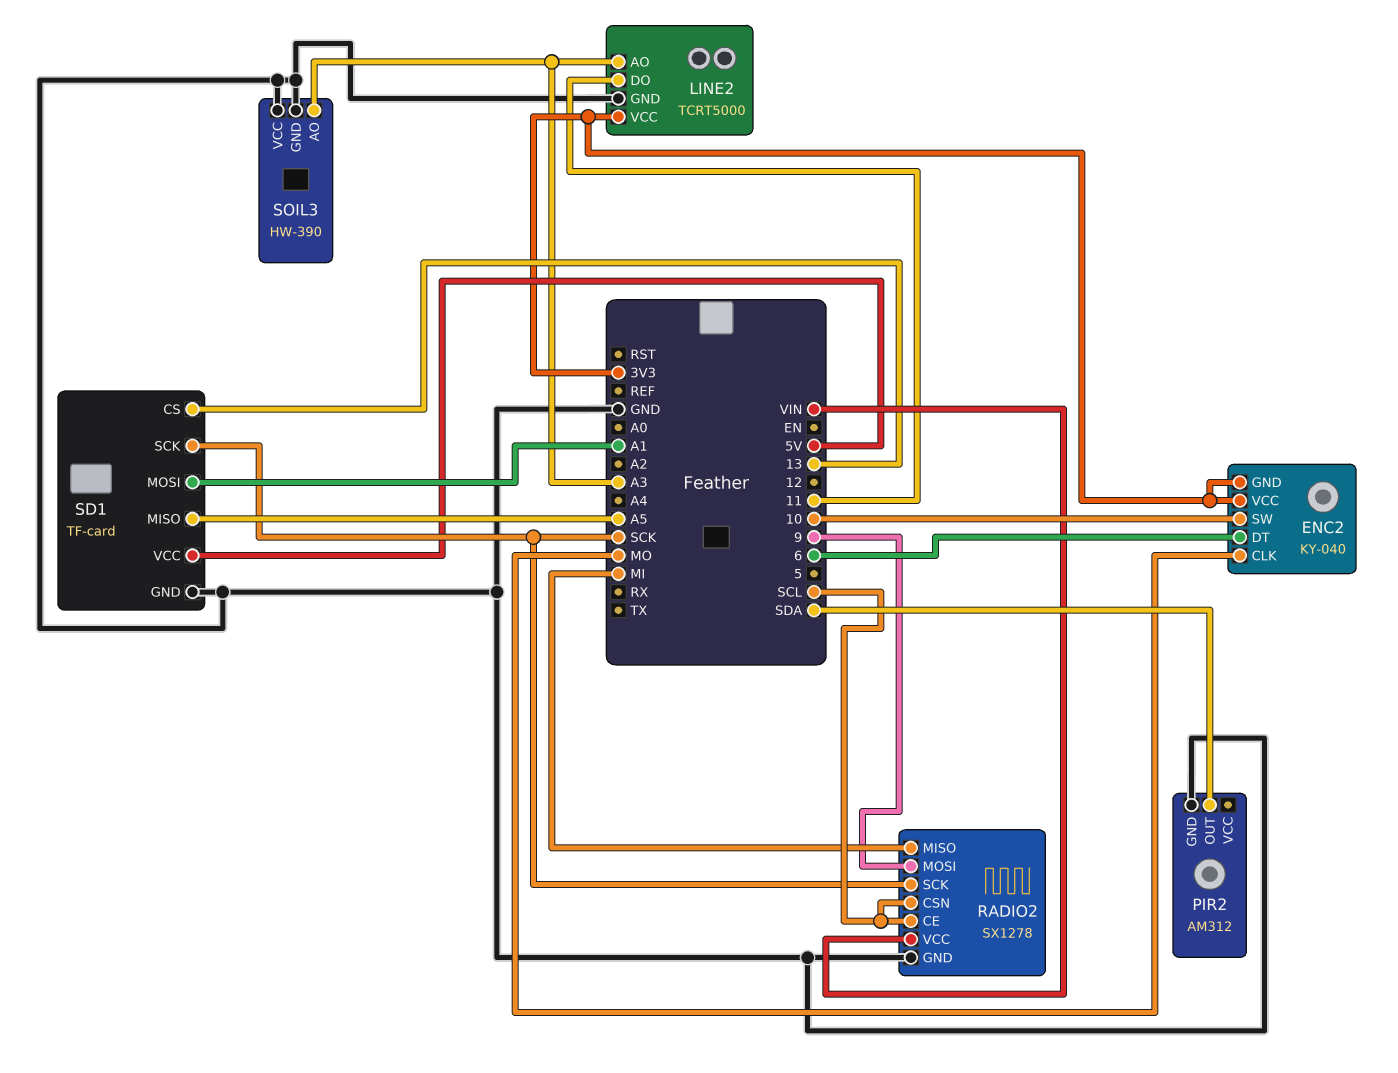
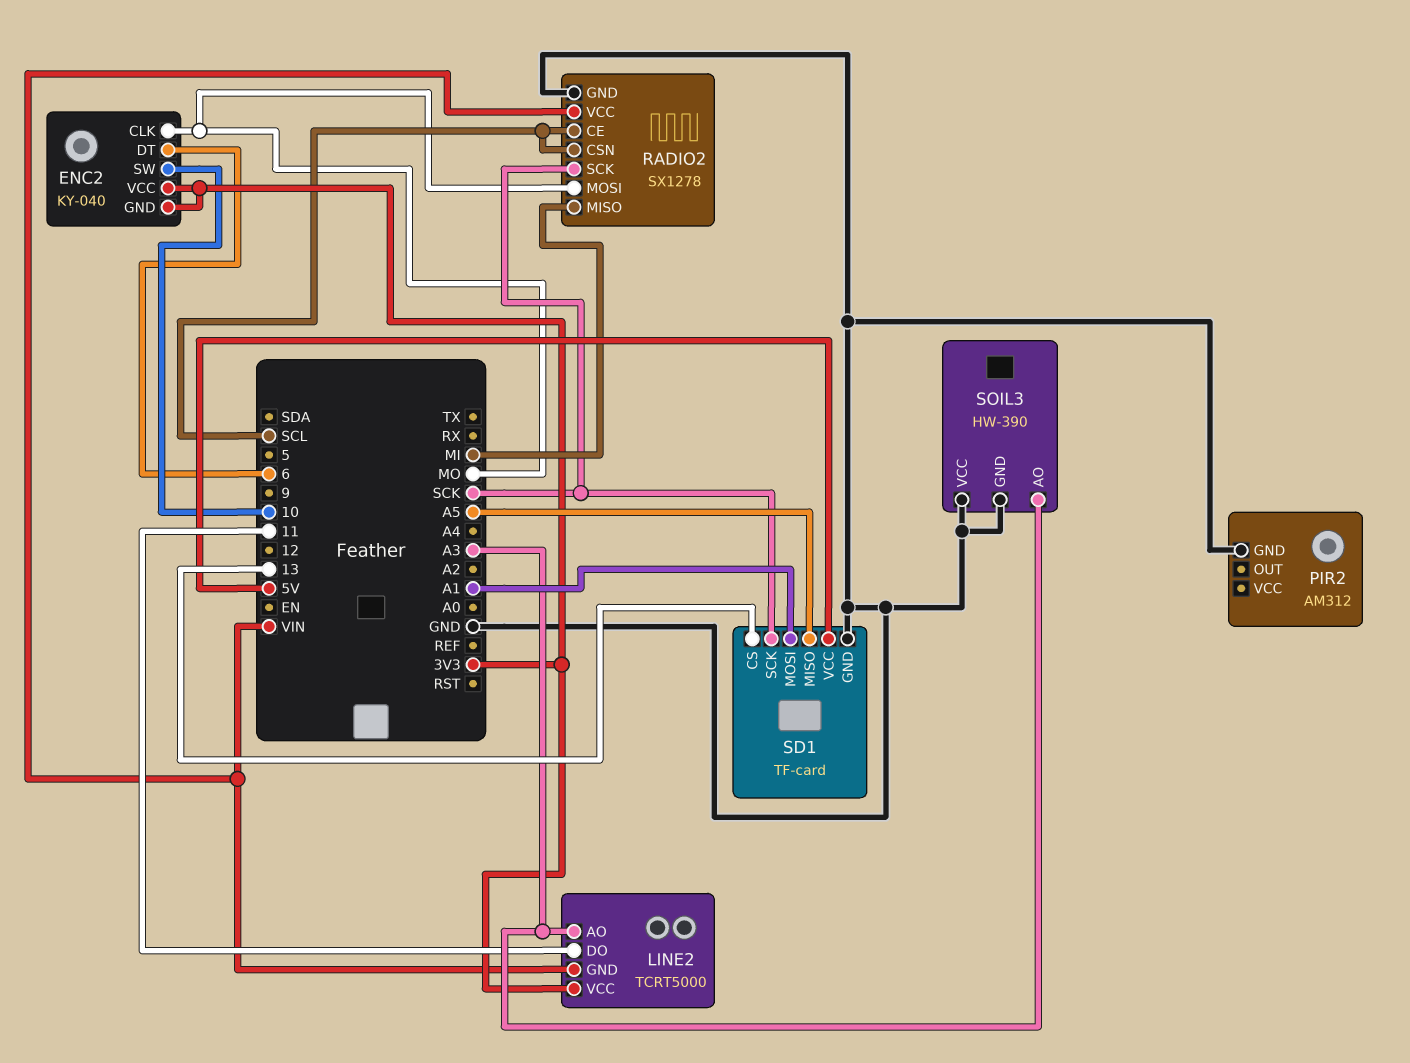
LINE2 pin GND: GND -> VIN
PIR2 pin OUT: SDA -> none
RADIO2 pin MOSI: 9 -> MO

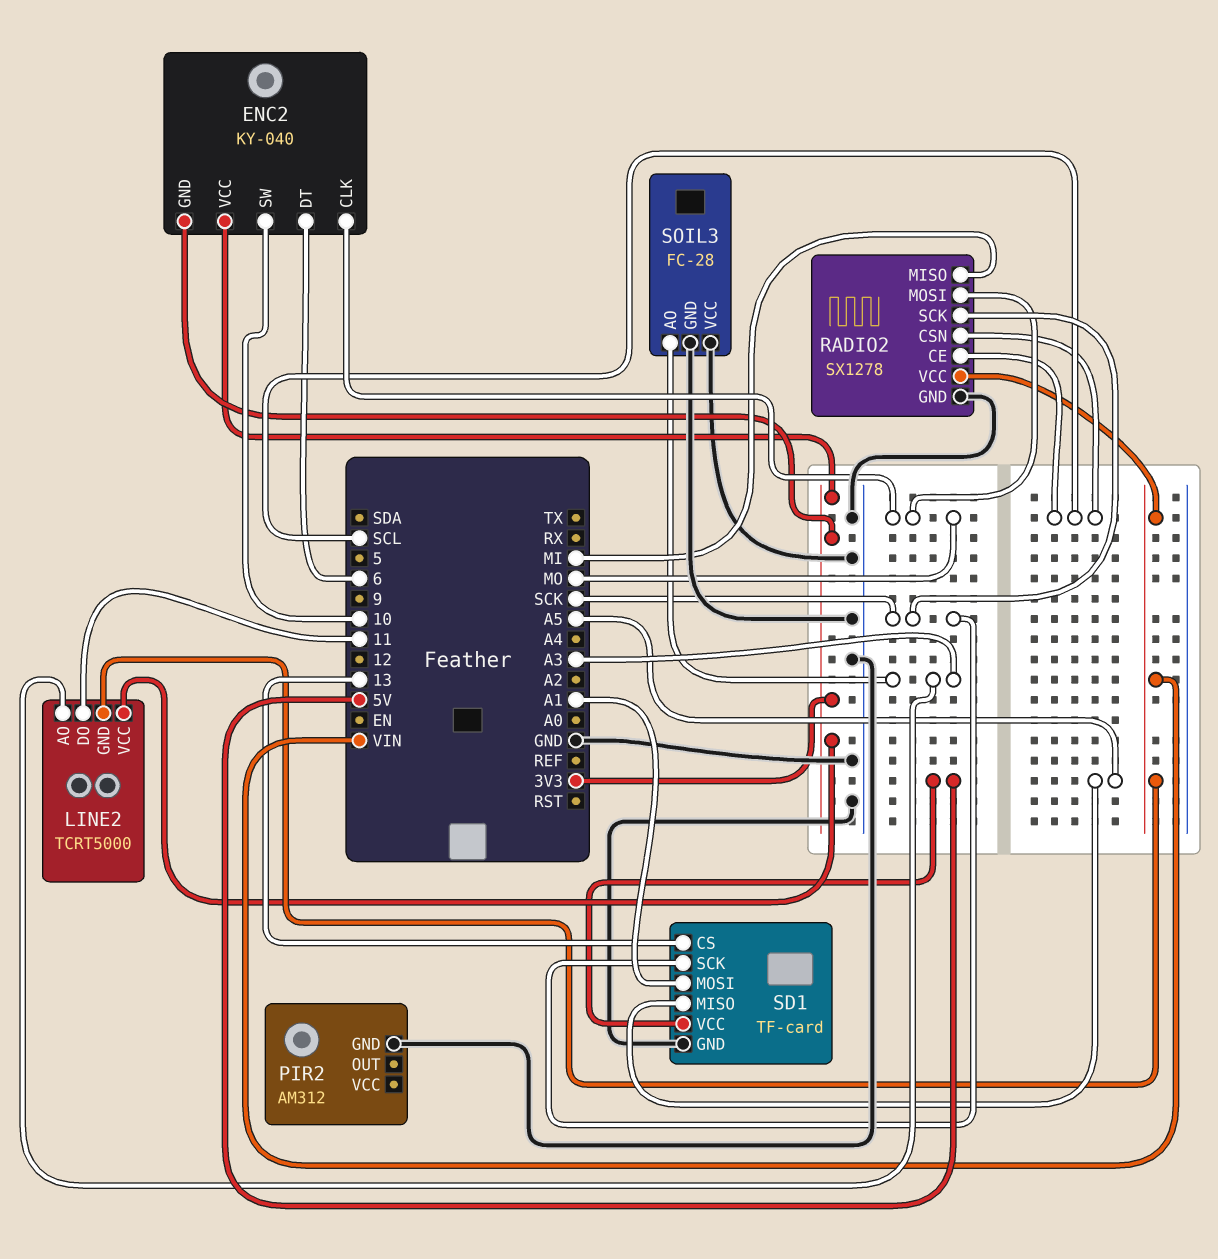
SOIL3: HW-390 -> FC-28

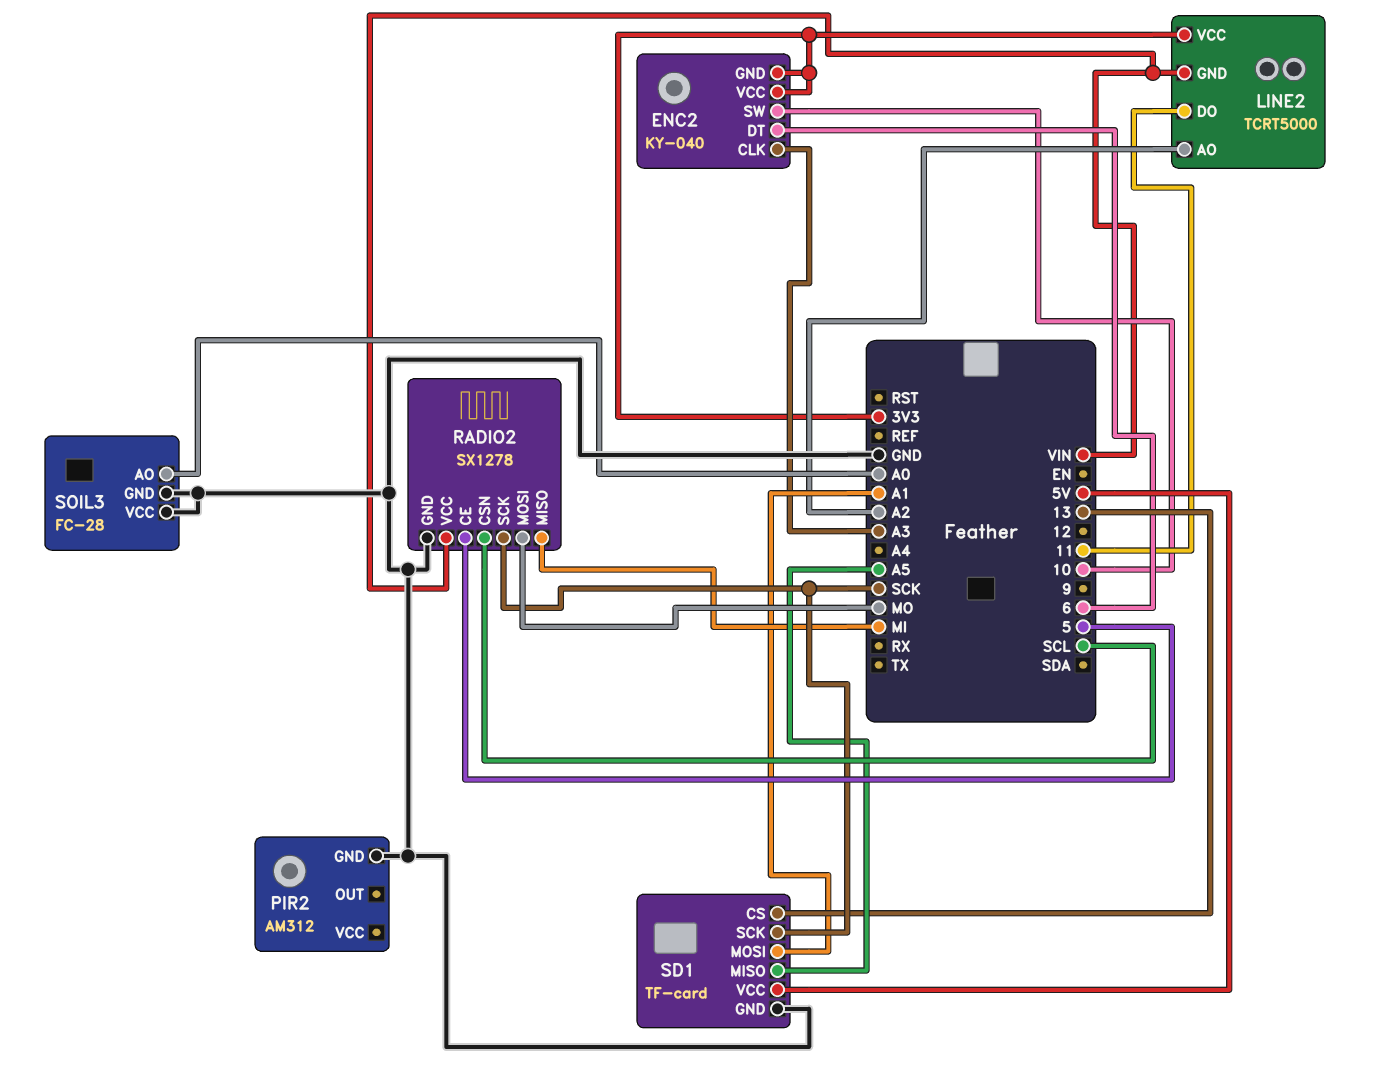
ENC2 pin CLK: MO -> A3
LINE2 pin AO: A3 -> A2
RADIO2 pin CE: SCL -> 5
SOIL3 pin AO: A3 -> A0

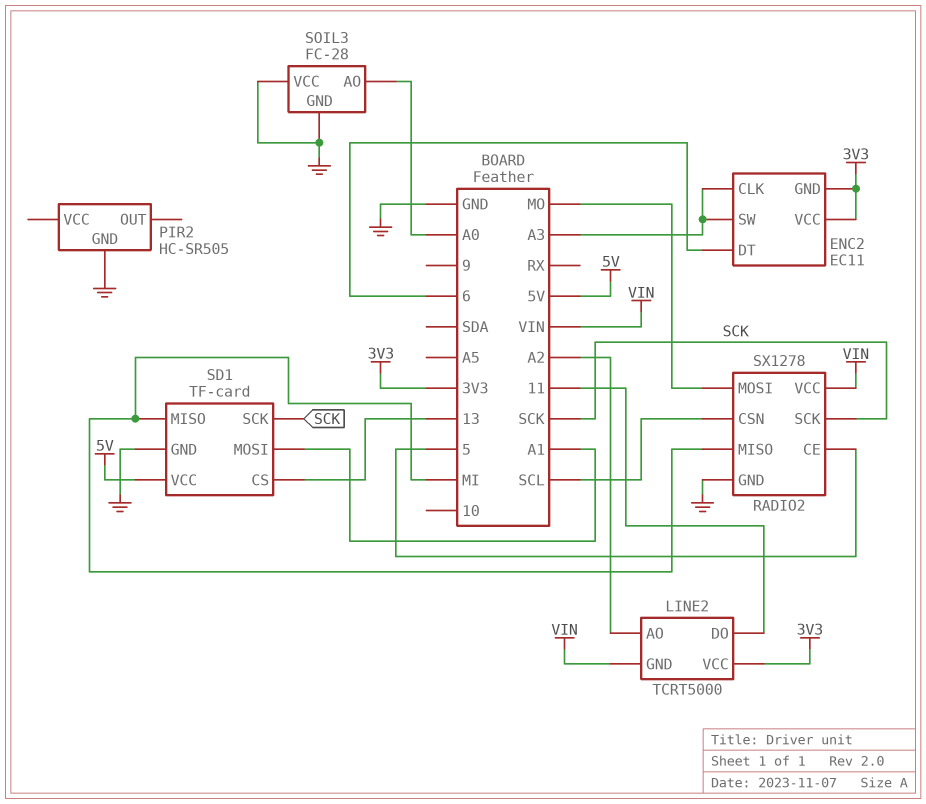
ENC2: KY-040 -> EC11
ENC2 pin SW: 10 -> A3
PIR2: AM312 -> HC-SR505
SD1 pin MISO: A5 -> MI

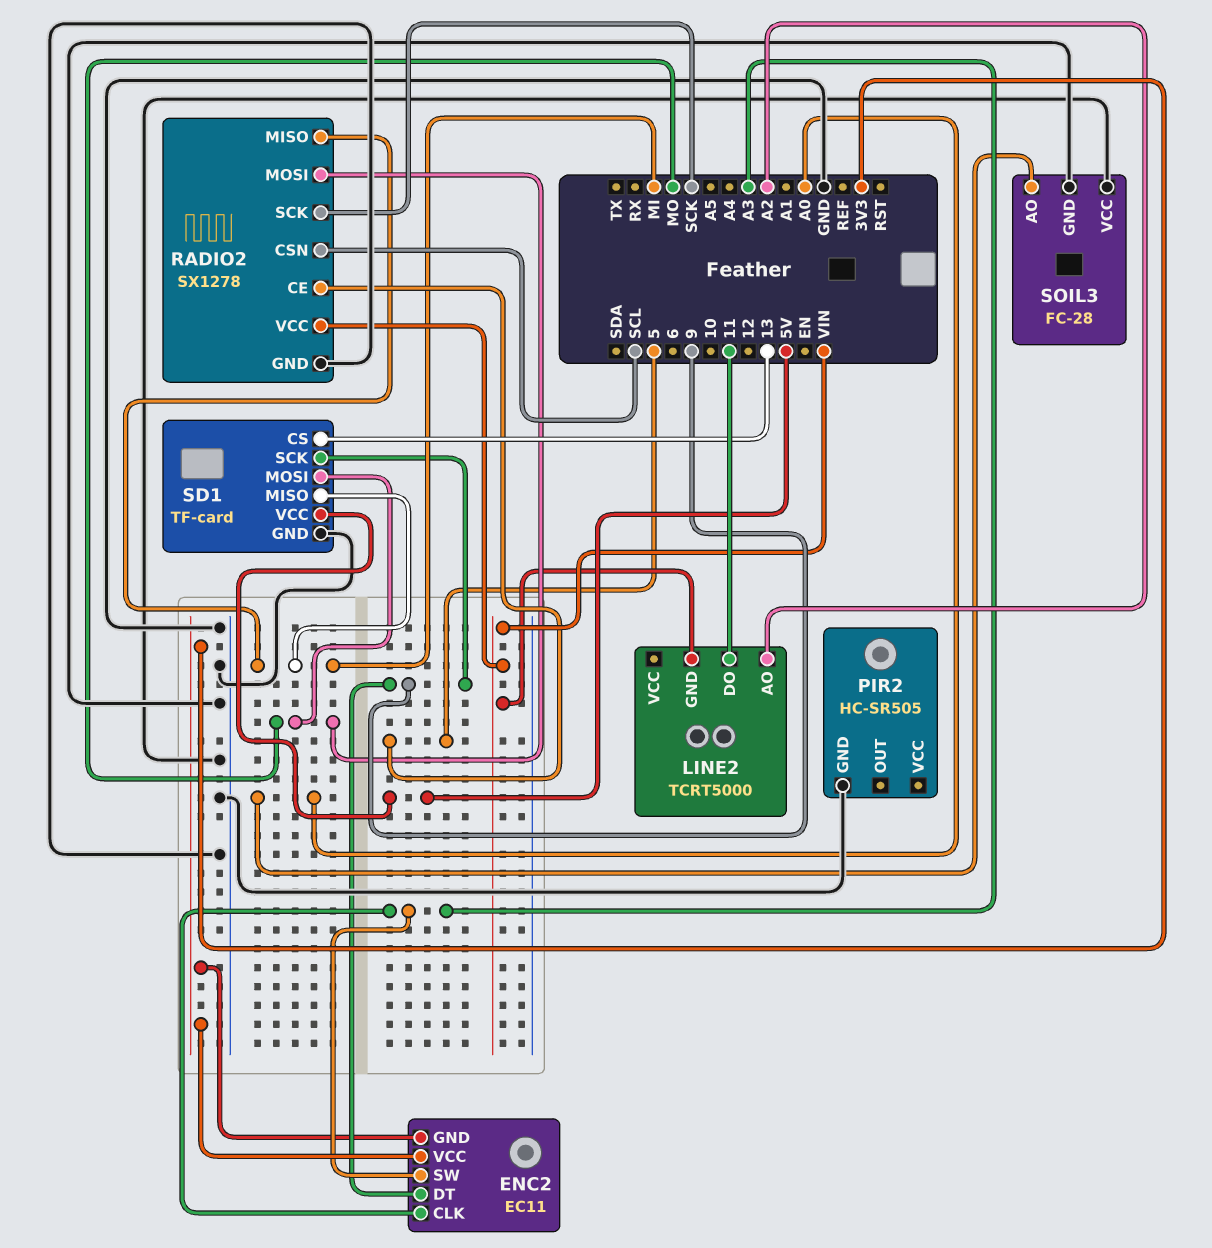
ENC2 pin DT: 6 -> 9
LINE2 pin VCC: 3V3 -> none
SD1 pin MOSI: A1 -> MO
SD1 pin SCK: SCK -> 9

